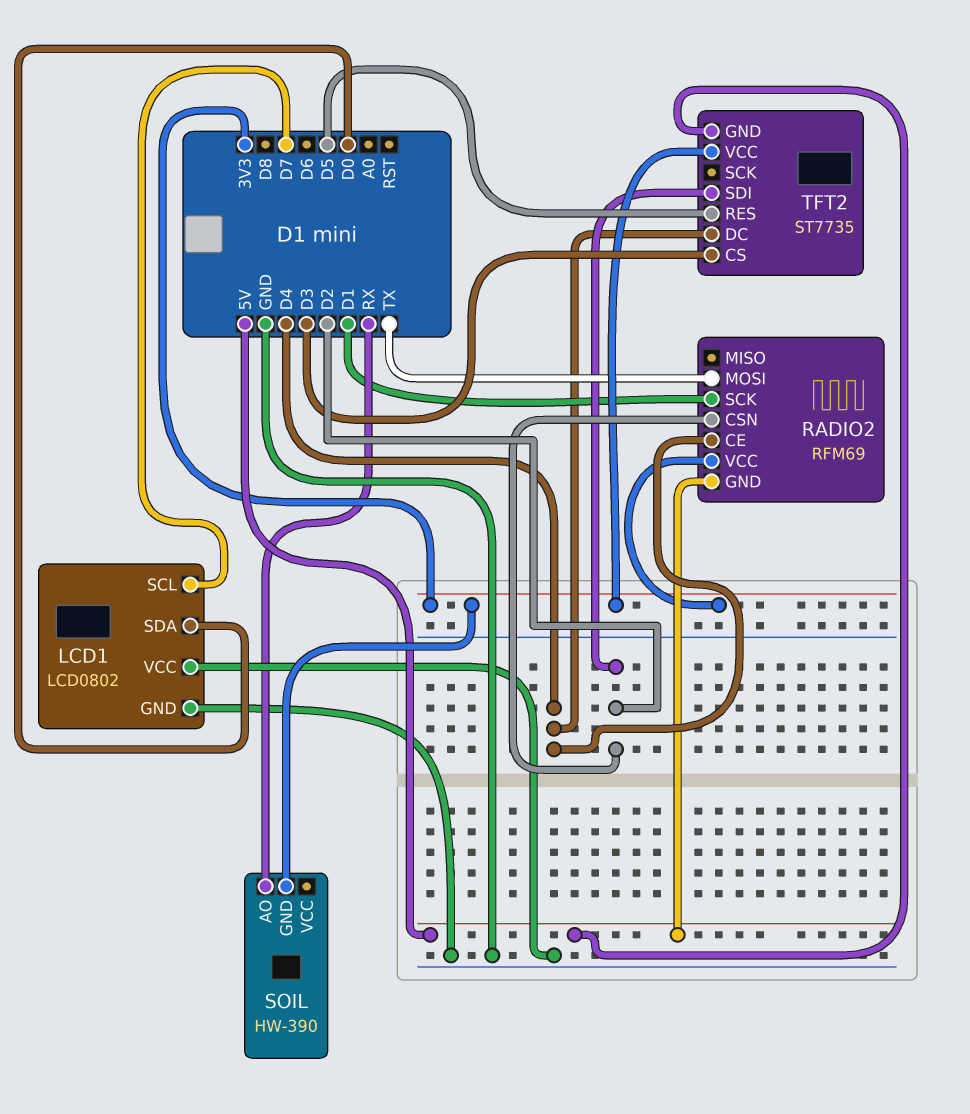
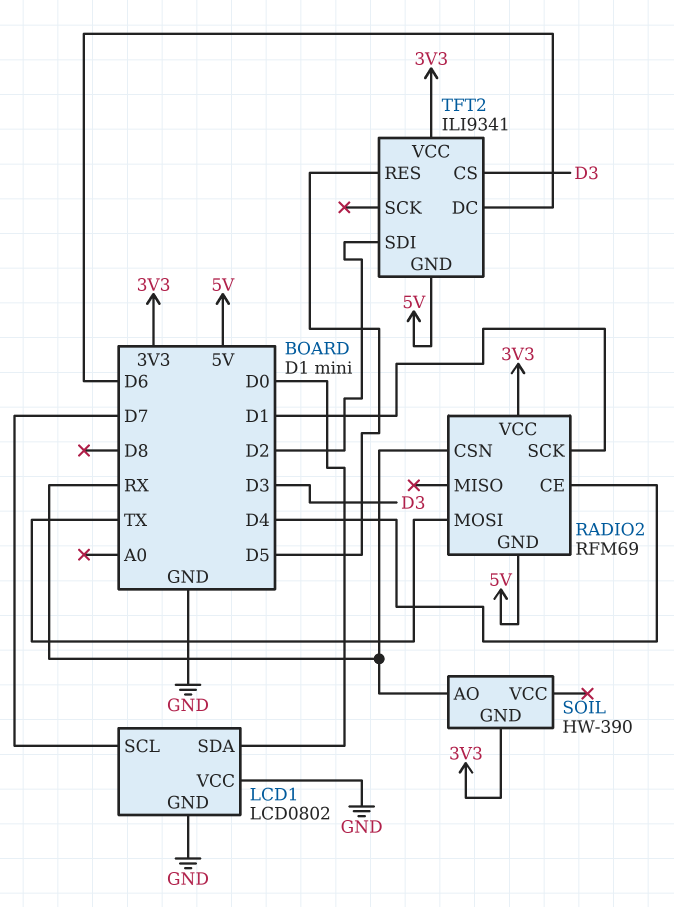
RADIO2 pin CSN: D2 -> RX
TFT2: ST7735 -> ILI9341
TFT2 pin DC: D4 -> D6

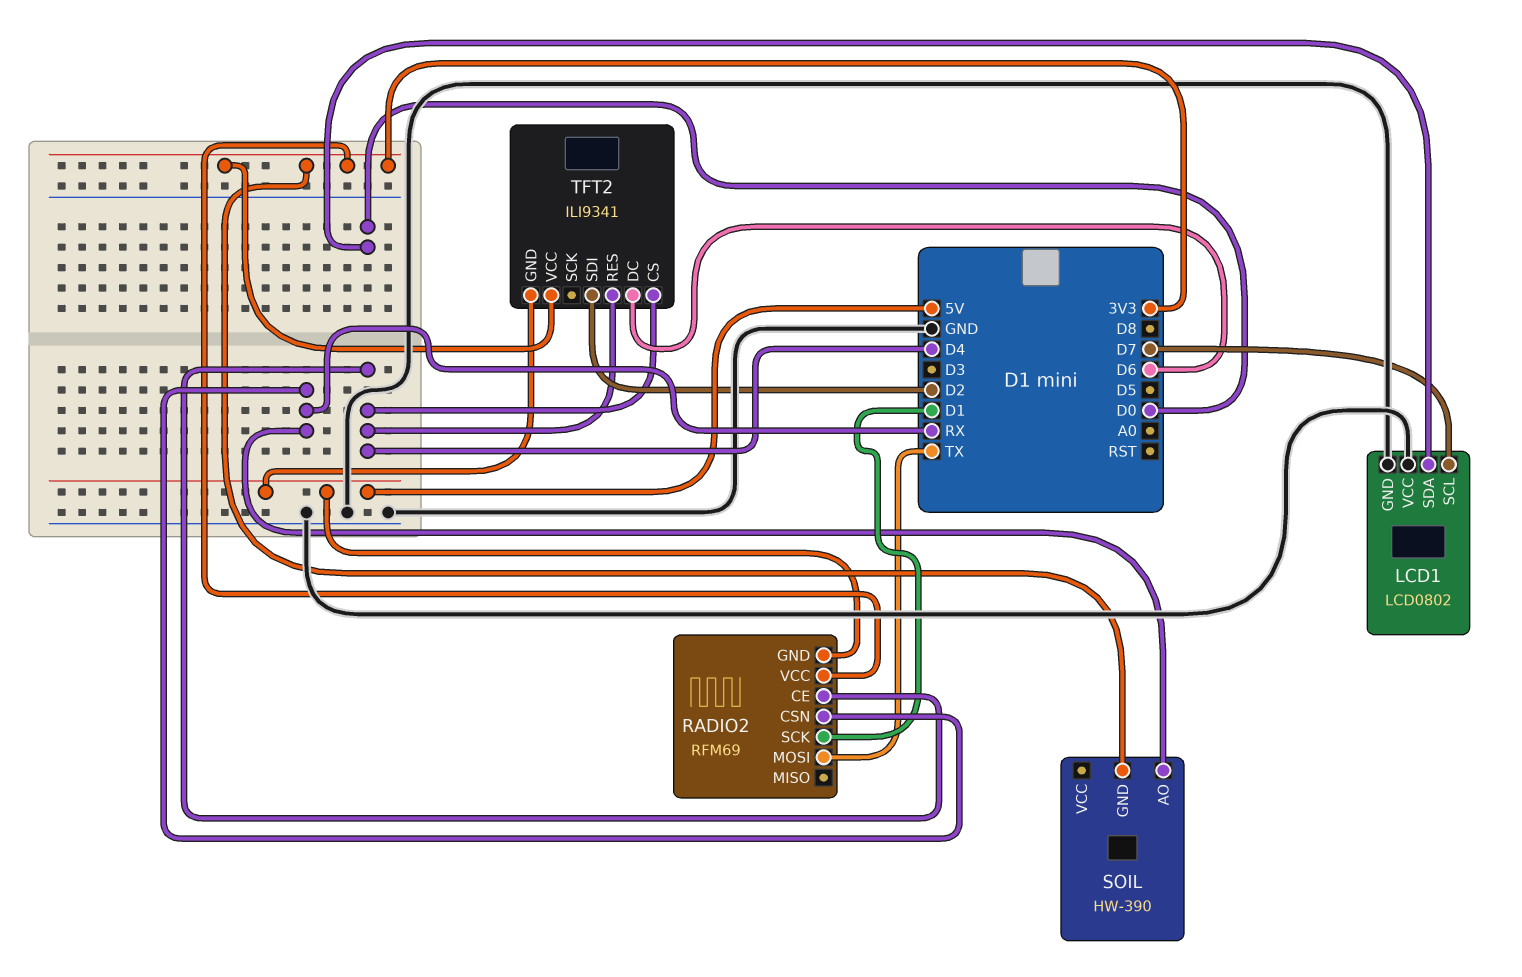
TFT2 pin CS: D3 -> D4
TFT2 pin RES: D5 -> D4

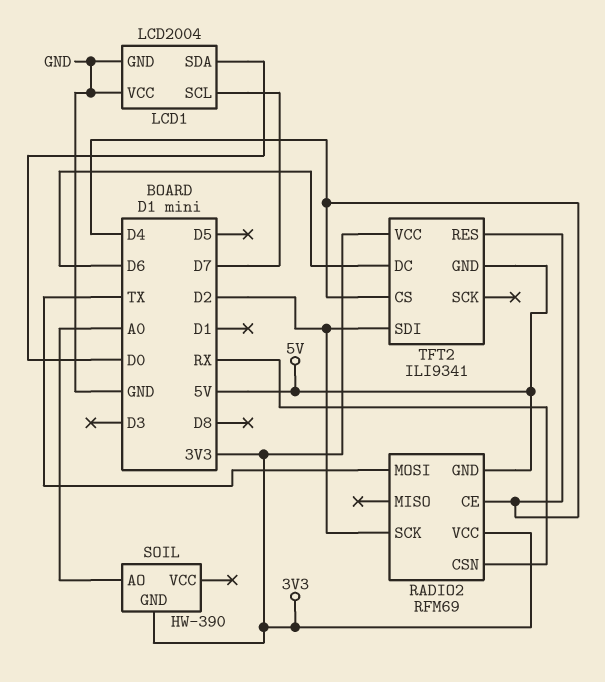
LCD1: LCD0802 -> LCD2004
RADIO2 pin SCK: D1 -> D2
SOIL pin AO: RX -> A0

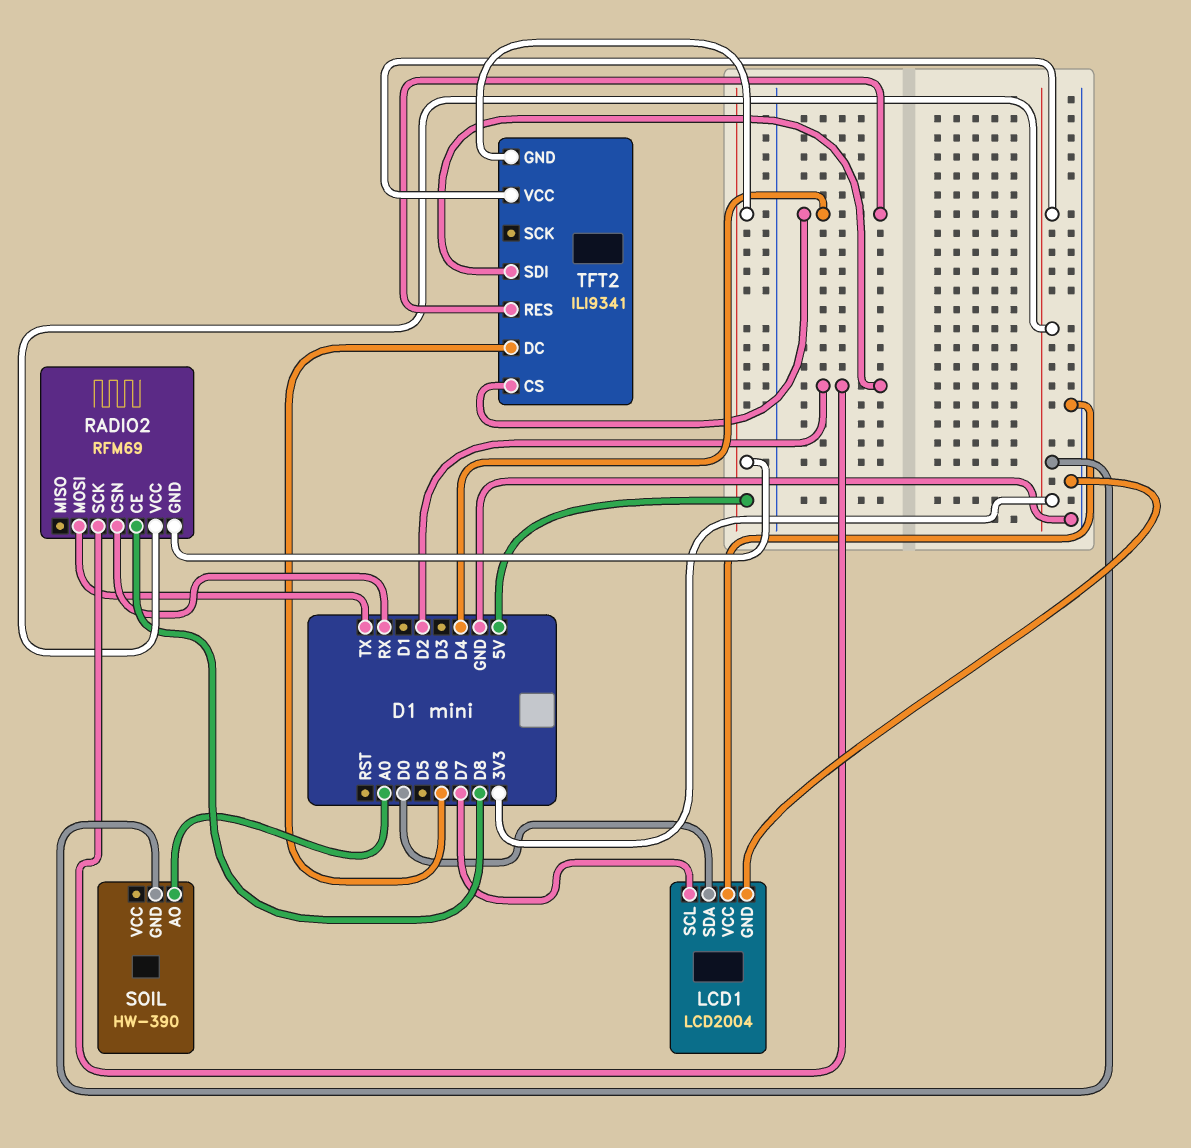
RADIO2 pin CE: D4 -> D8

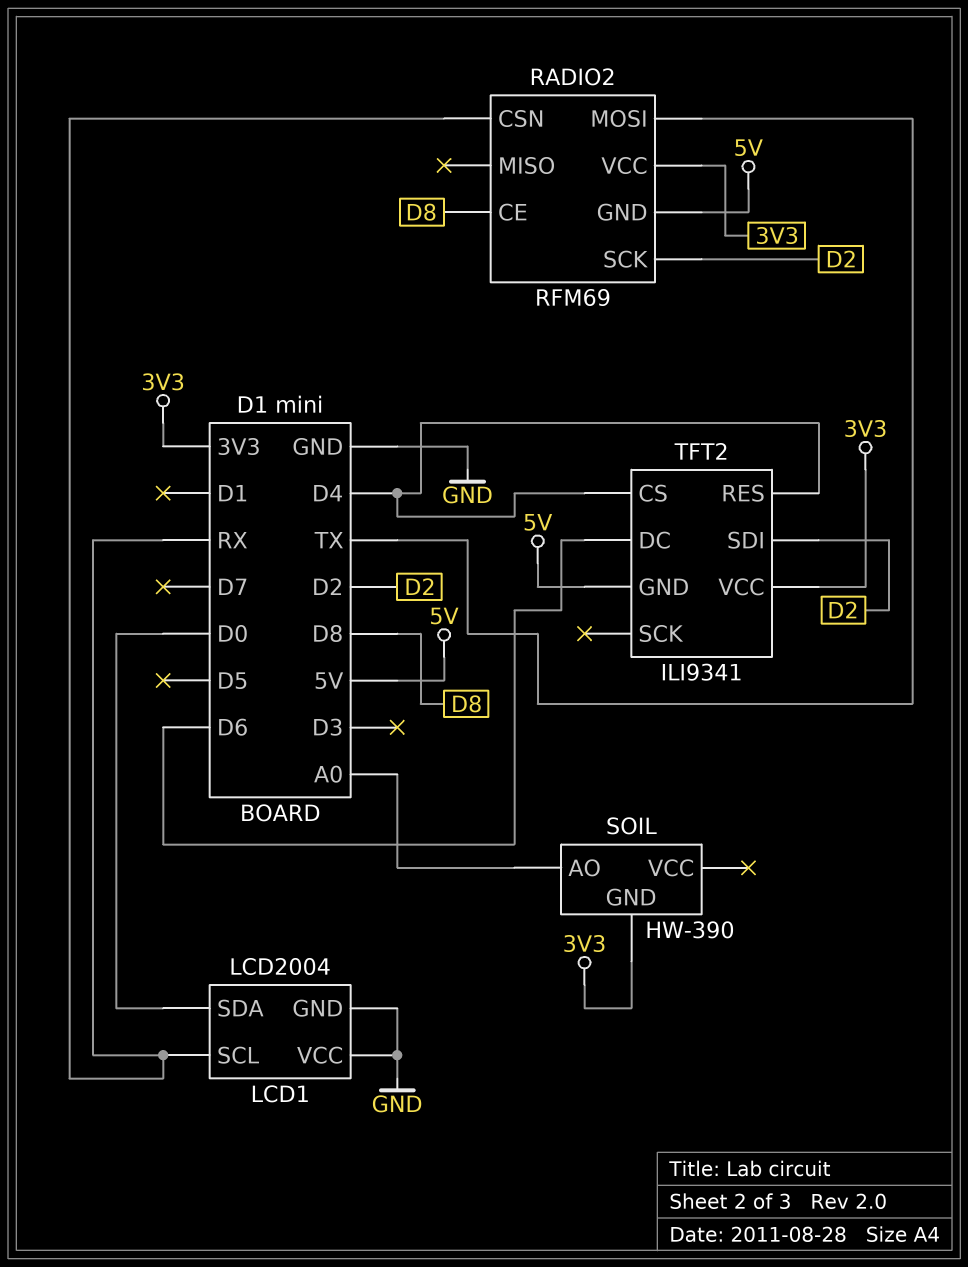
LCD1 pin SCL: D7 -> RX

